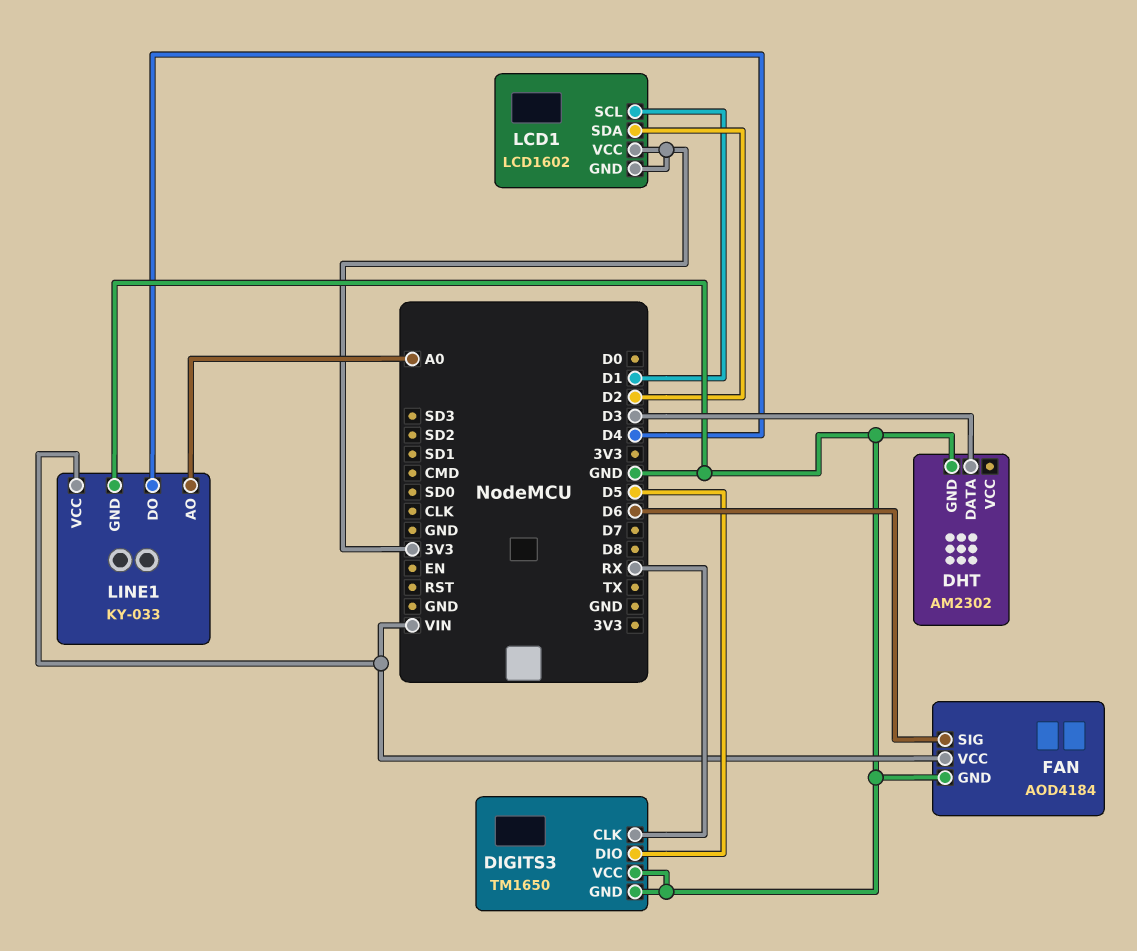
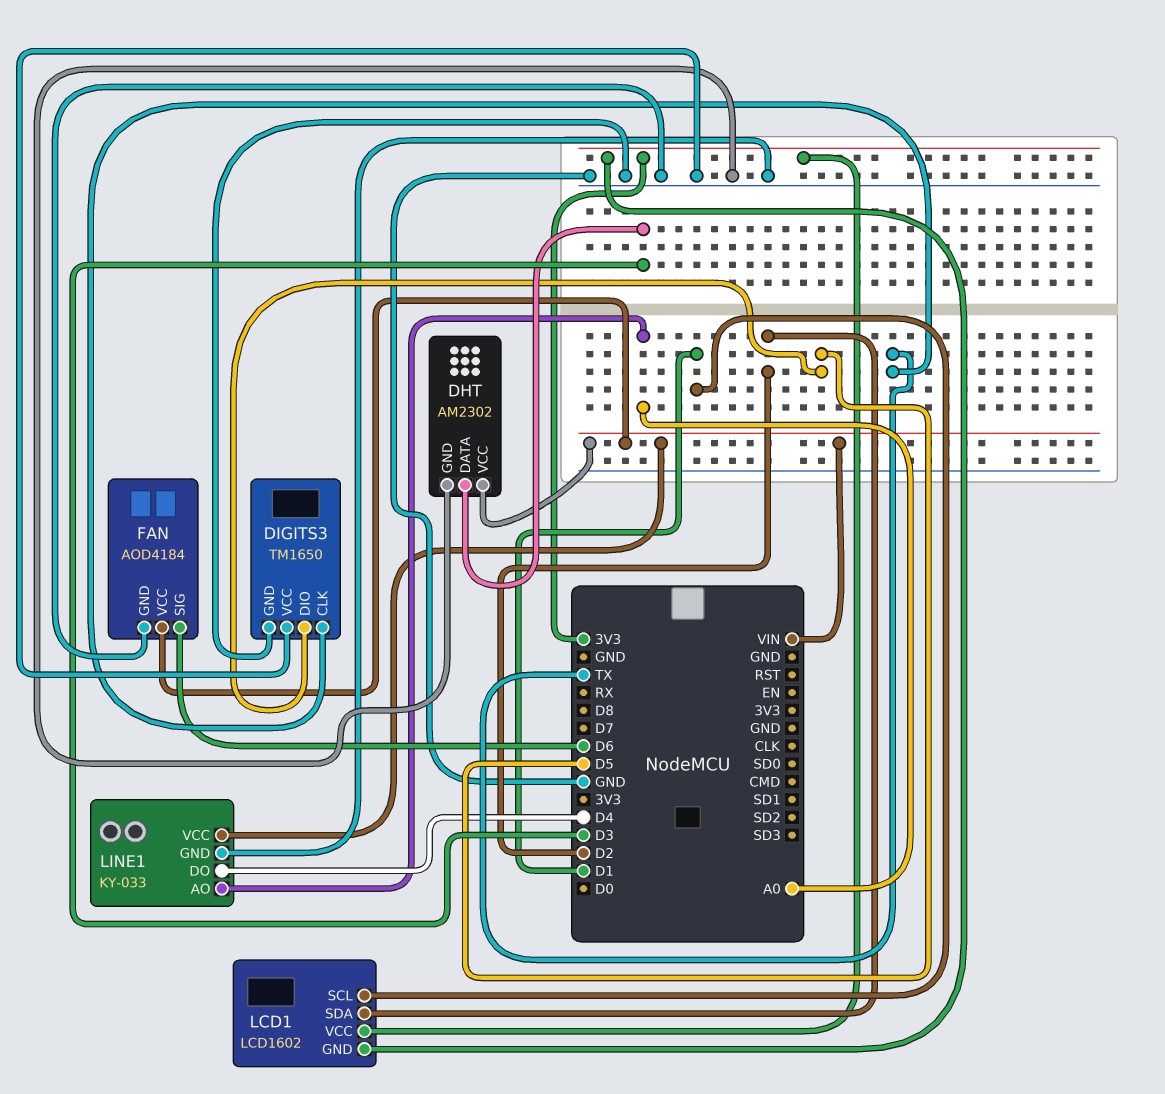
DHT pin VCC: none -> VIN
DIGITS3 pin CLK: RX -> TX

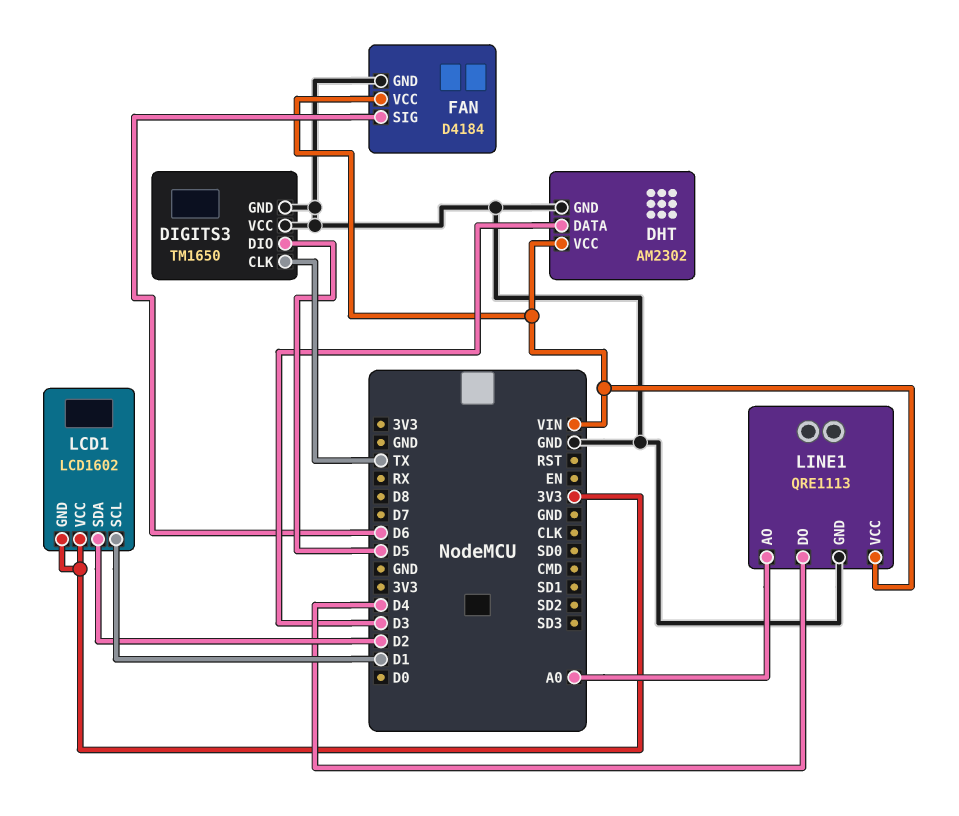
FAN: AOD4184 -> D4184
LINE1: KY-033 -> QRE1113

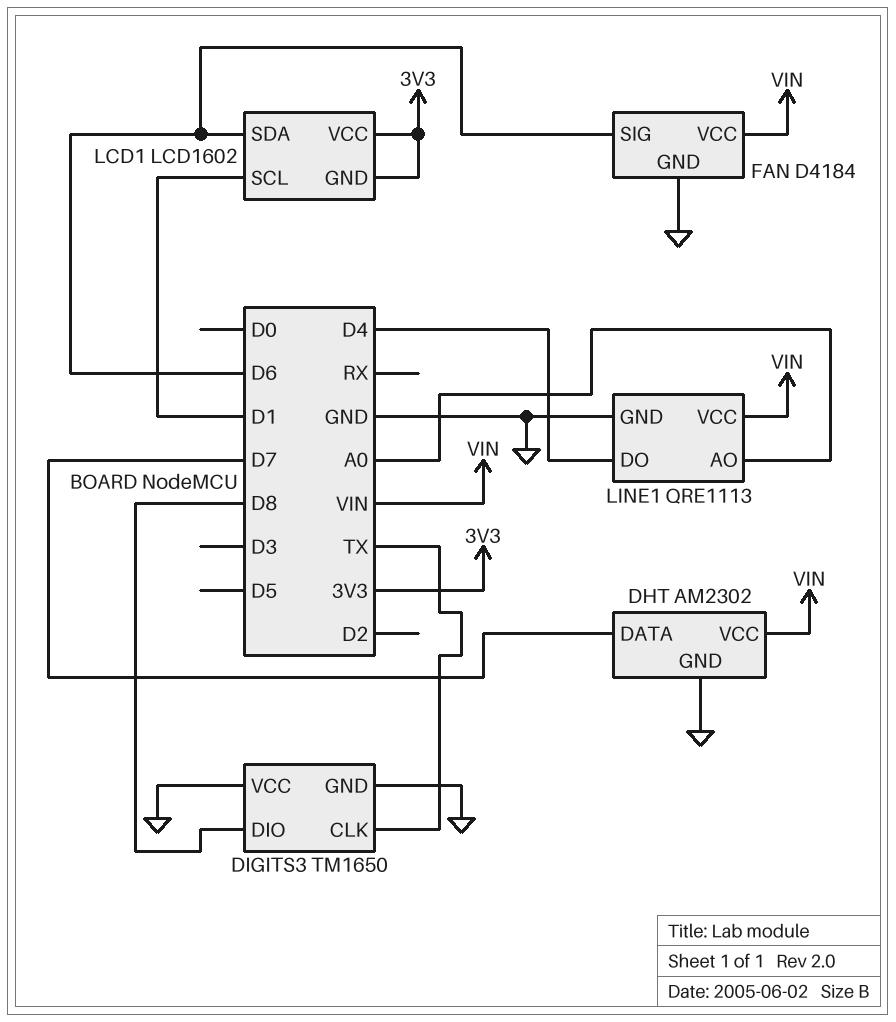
DHT pin DATA: D3 -> D7
DIGITS3 pin DIO: D5 -> D8
LCD1 pin SDA: D2 -> D6

